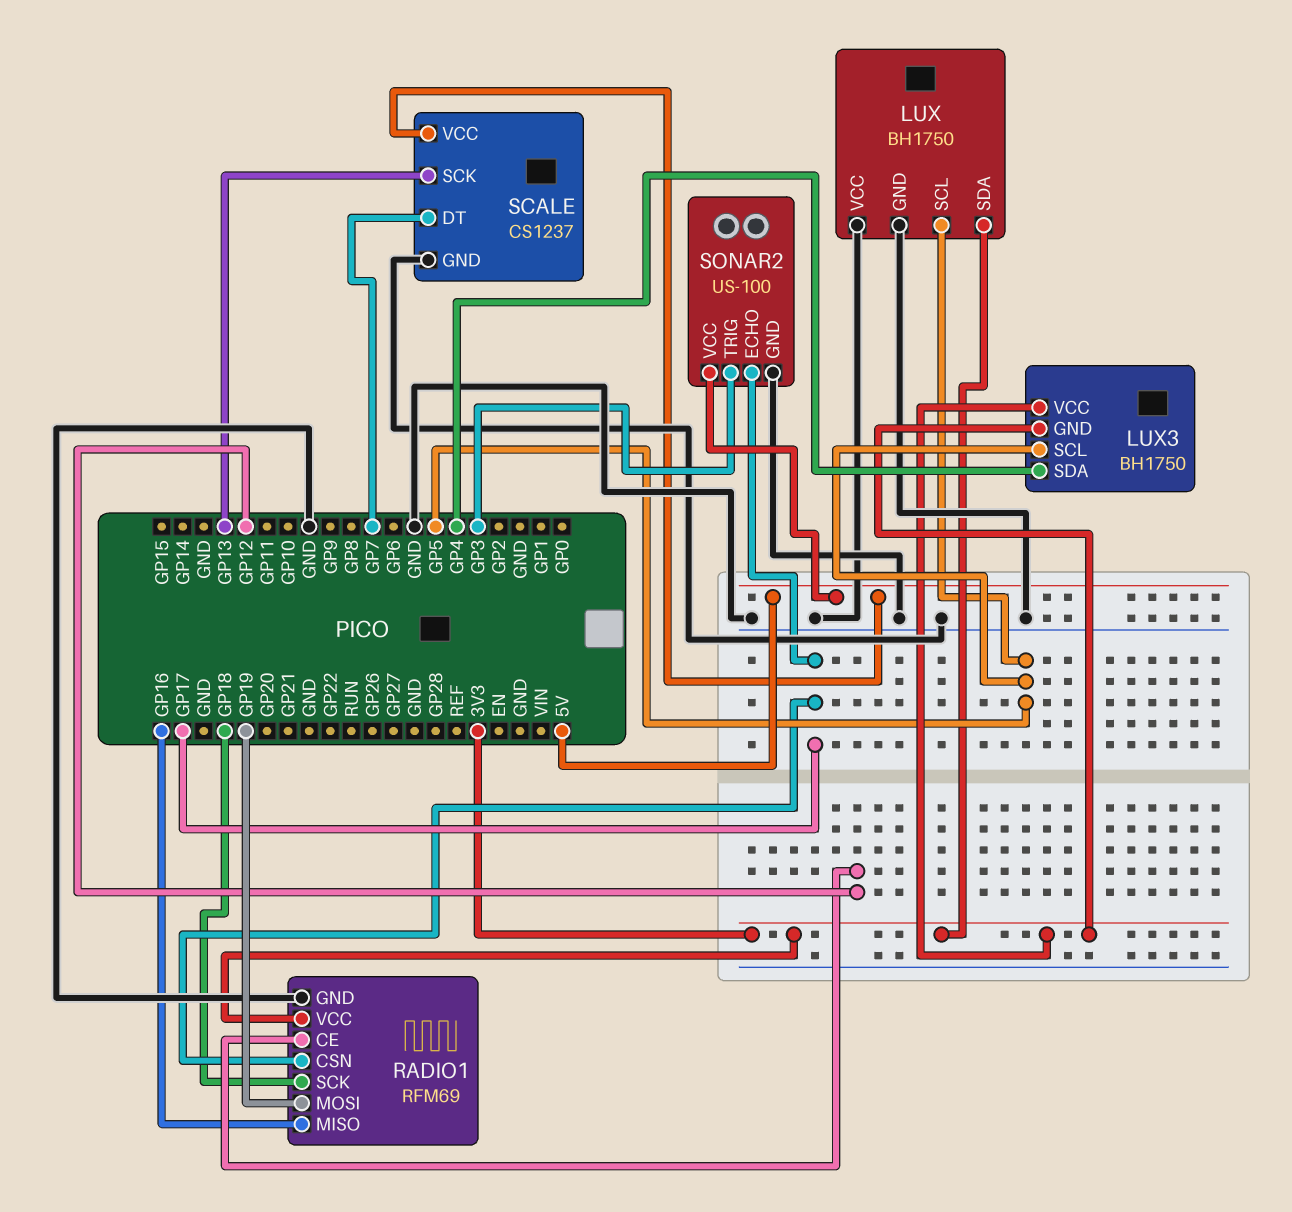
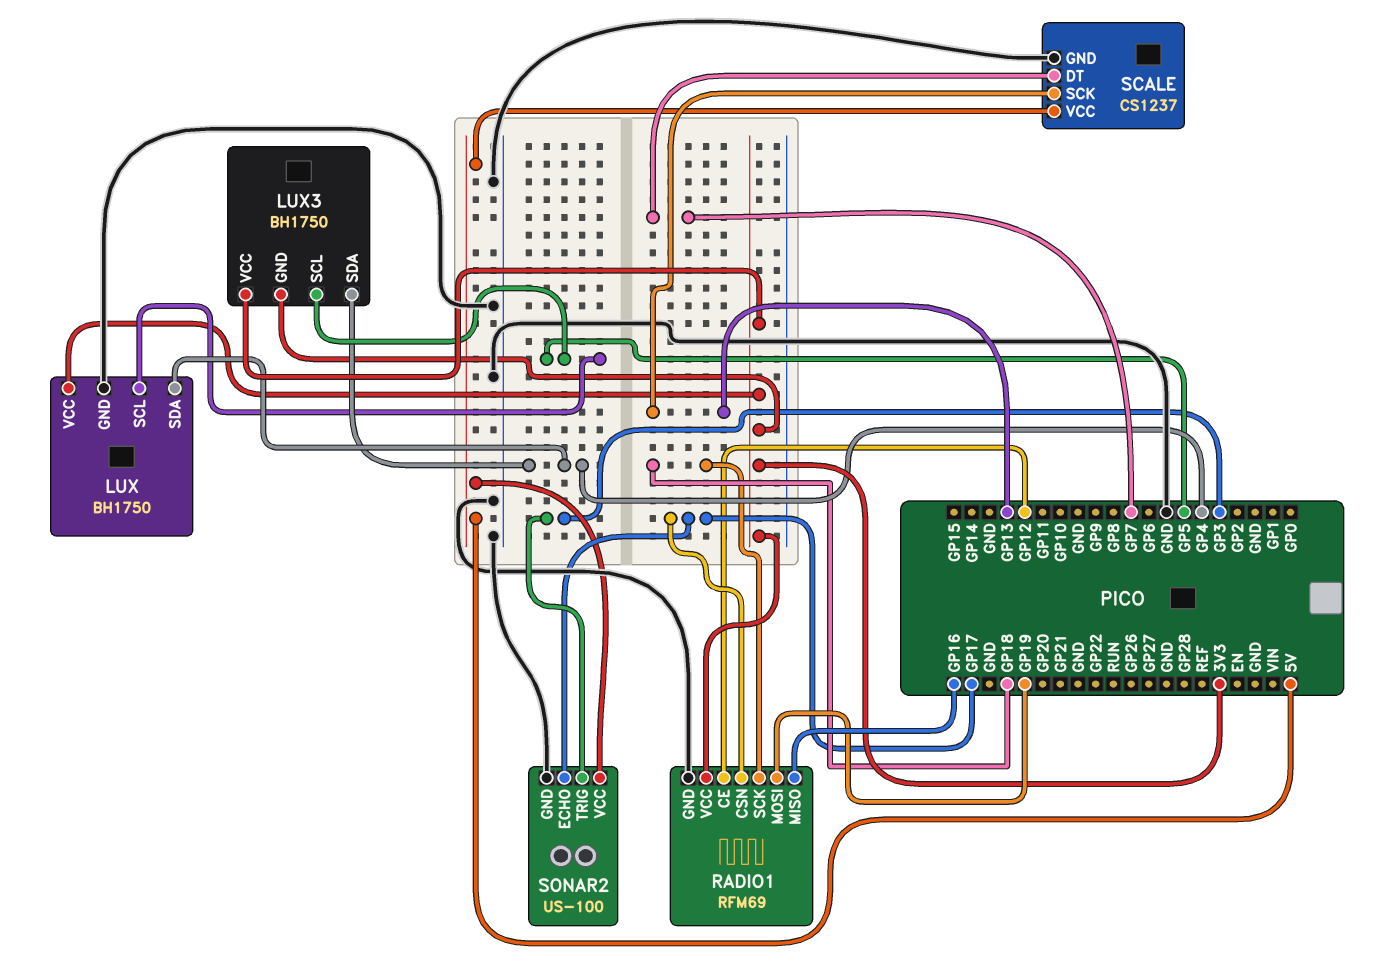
LUX pin SDA: 3V3 -> GP4
LUX pin VCC: GND -> 3V3

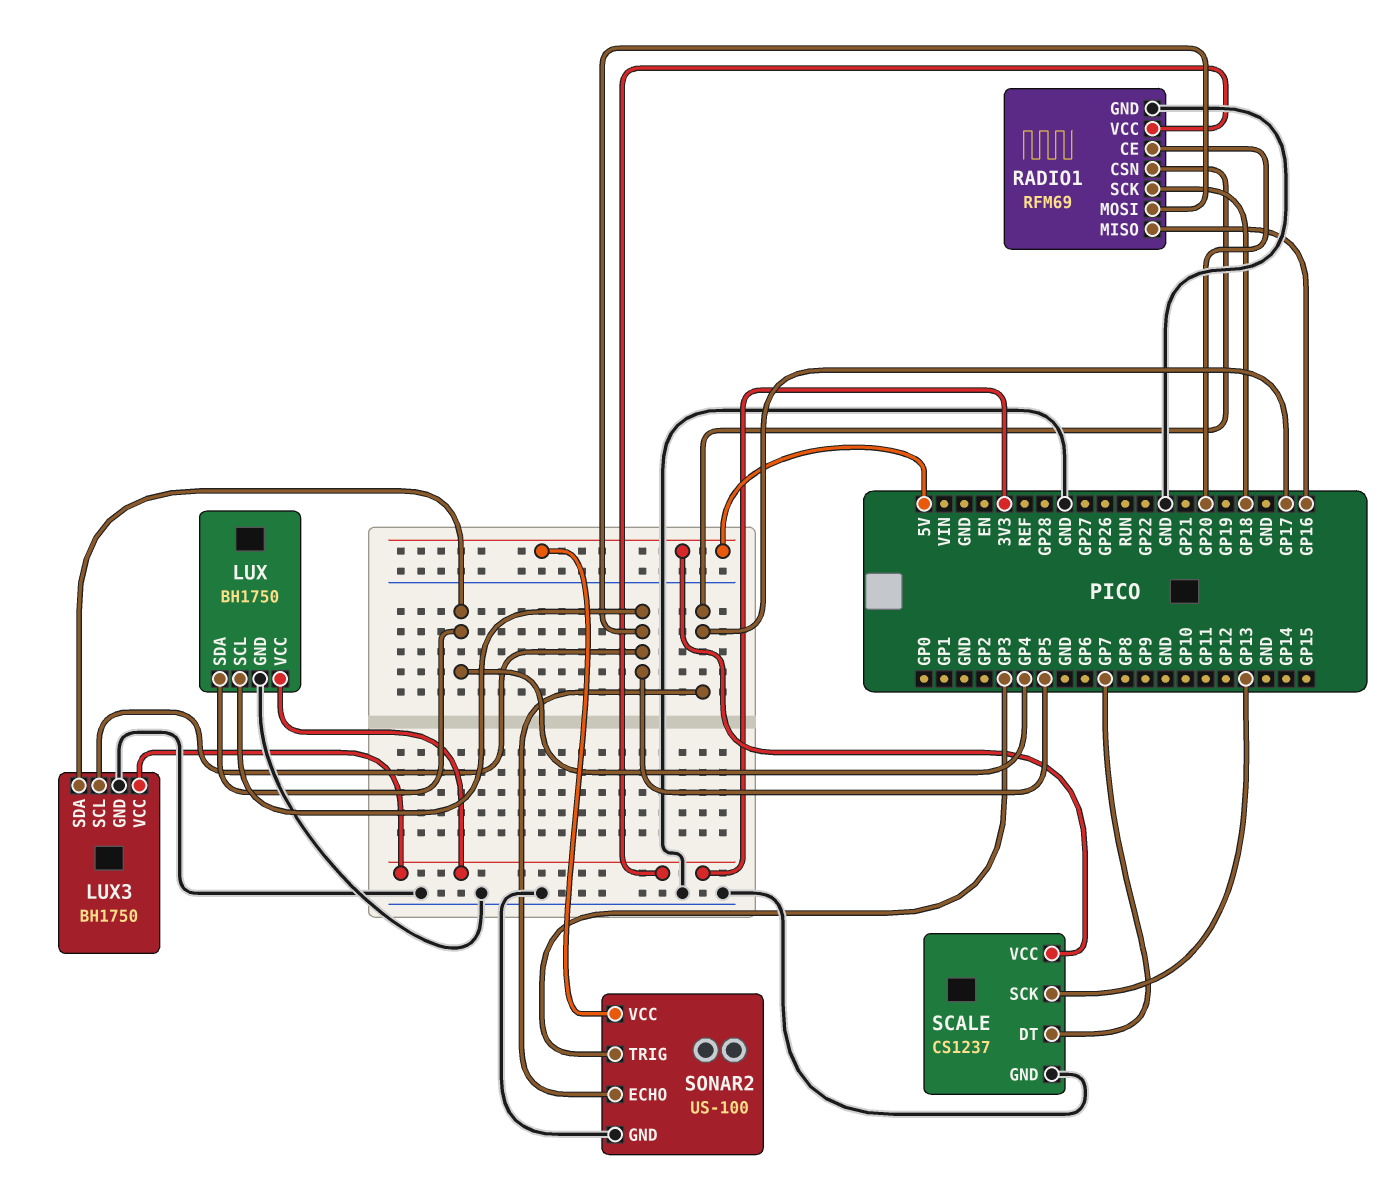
LUX3 pin GND: 3V3 -> GND
RADIO1 pin CE: GP12 -> GP20
RADIO1 pin MOSI: GP19 -> GP5

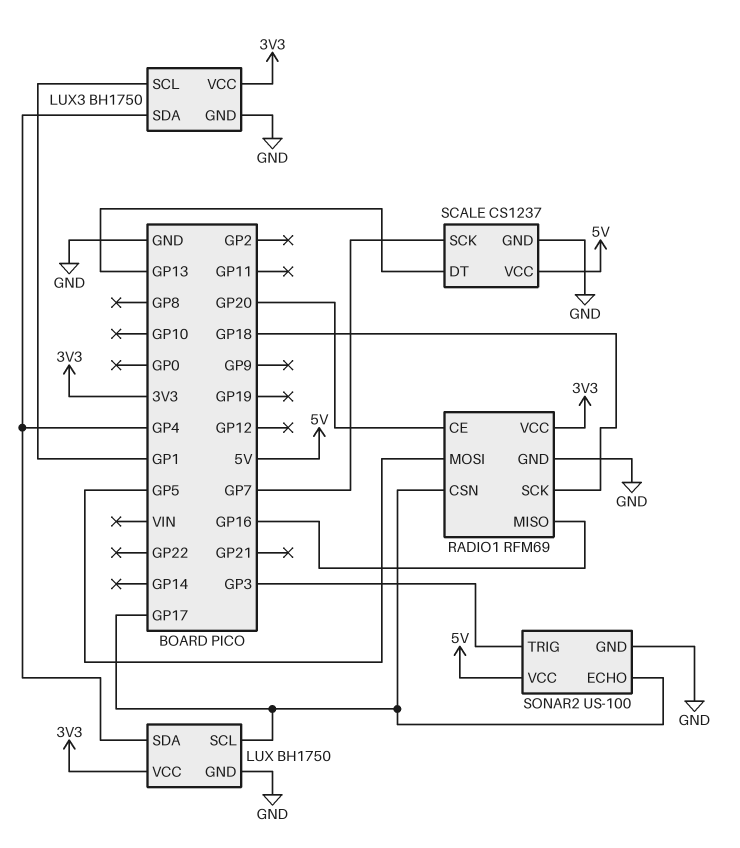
LUX pin SCL: GP5 -> GP17
LUX3 pin SCL: GP5 -> GP1
SCALE pin DT: GP7 -> GP13
SCALE pin SCK: GP13 -> GP7

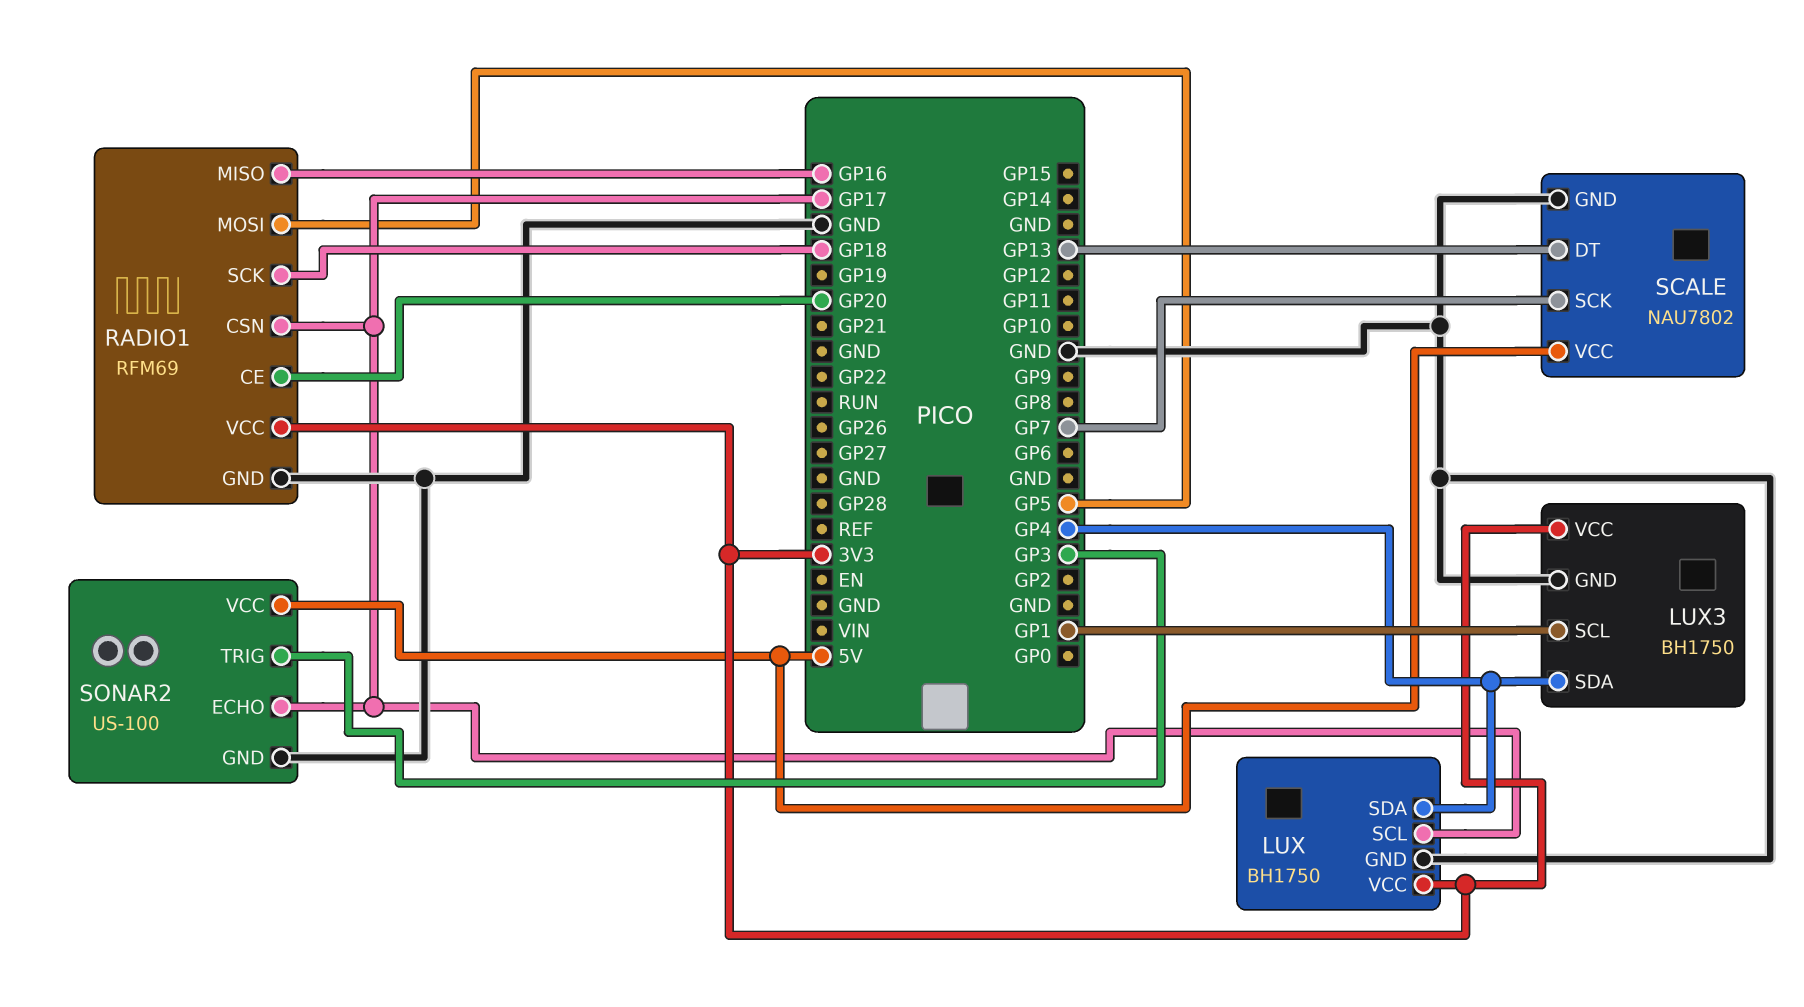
SCALE: CS1237 -> NAU7802

